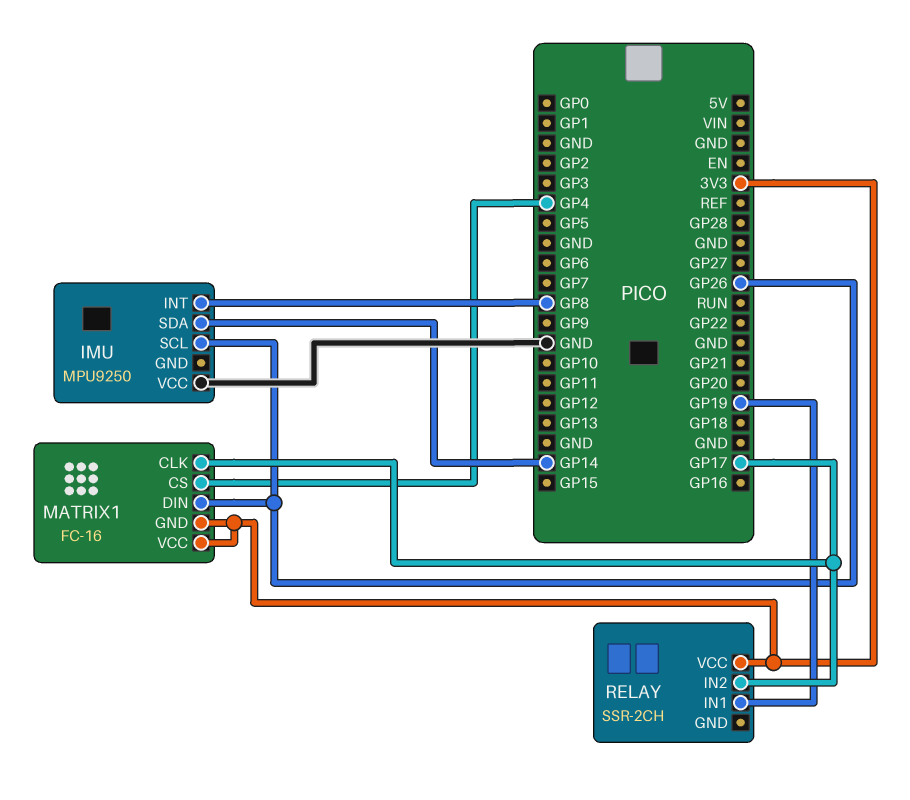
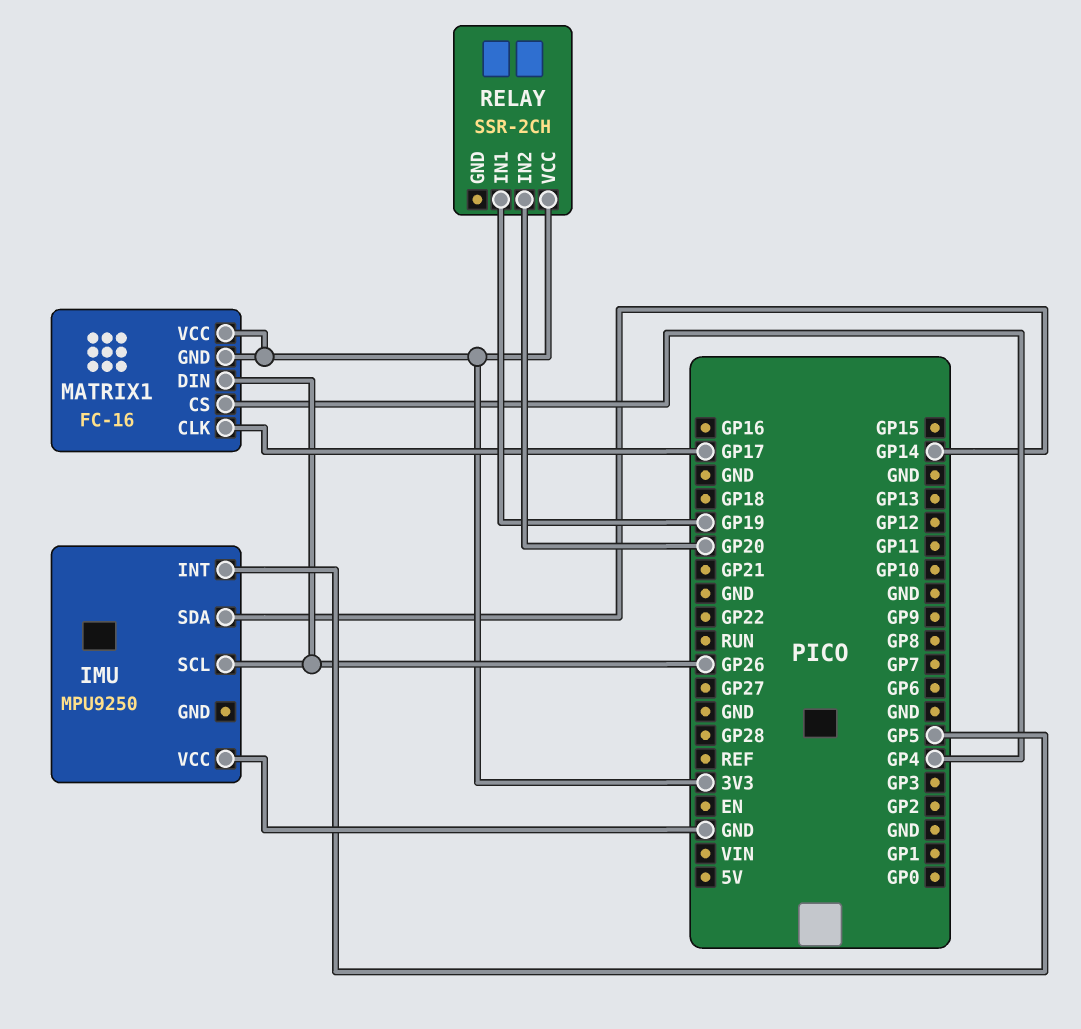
IMU pin INT: GP8 -> GP5
RELAY pin IN2: GP17 -> GP20

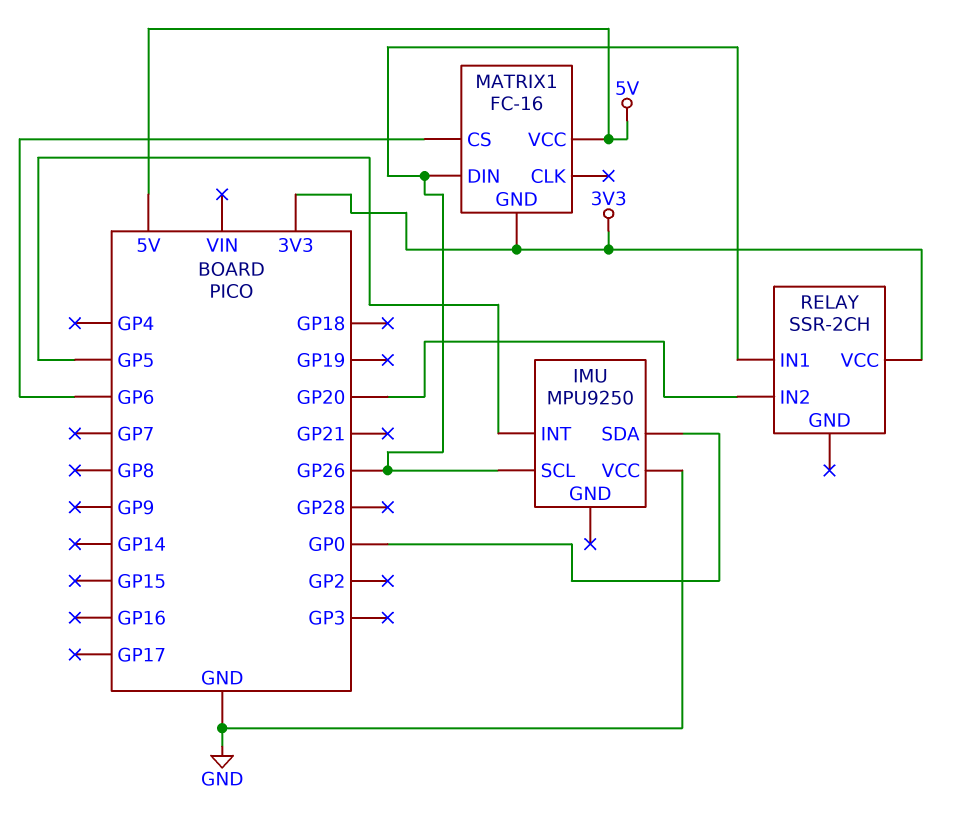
IMU pin SDA: GP14 -> GP0
MATRIX1 pin CLK: GP17 -> none
MATRIX1 pin CS: GP4 -> GP6
MATRIX1 pin VCC: 3V3 -> 5V
RELAY pin IN1: GP19 -> GP26

